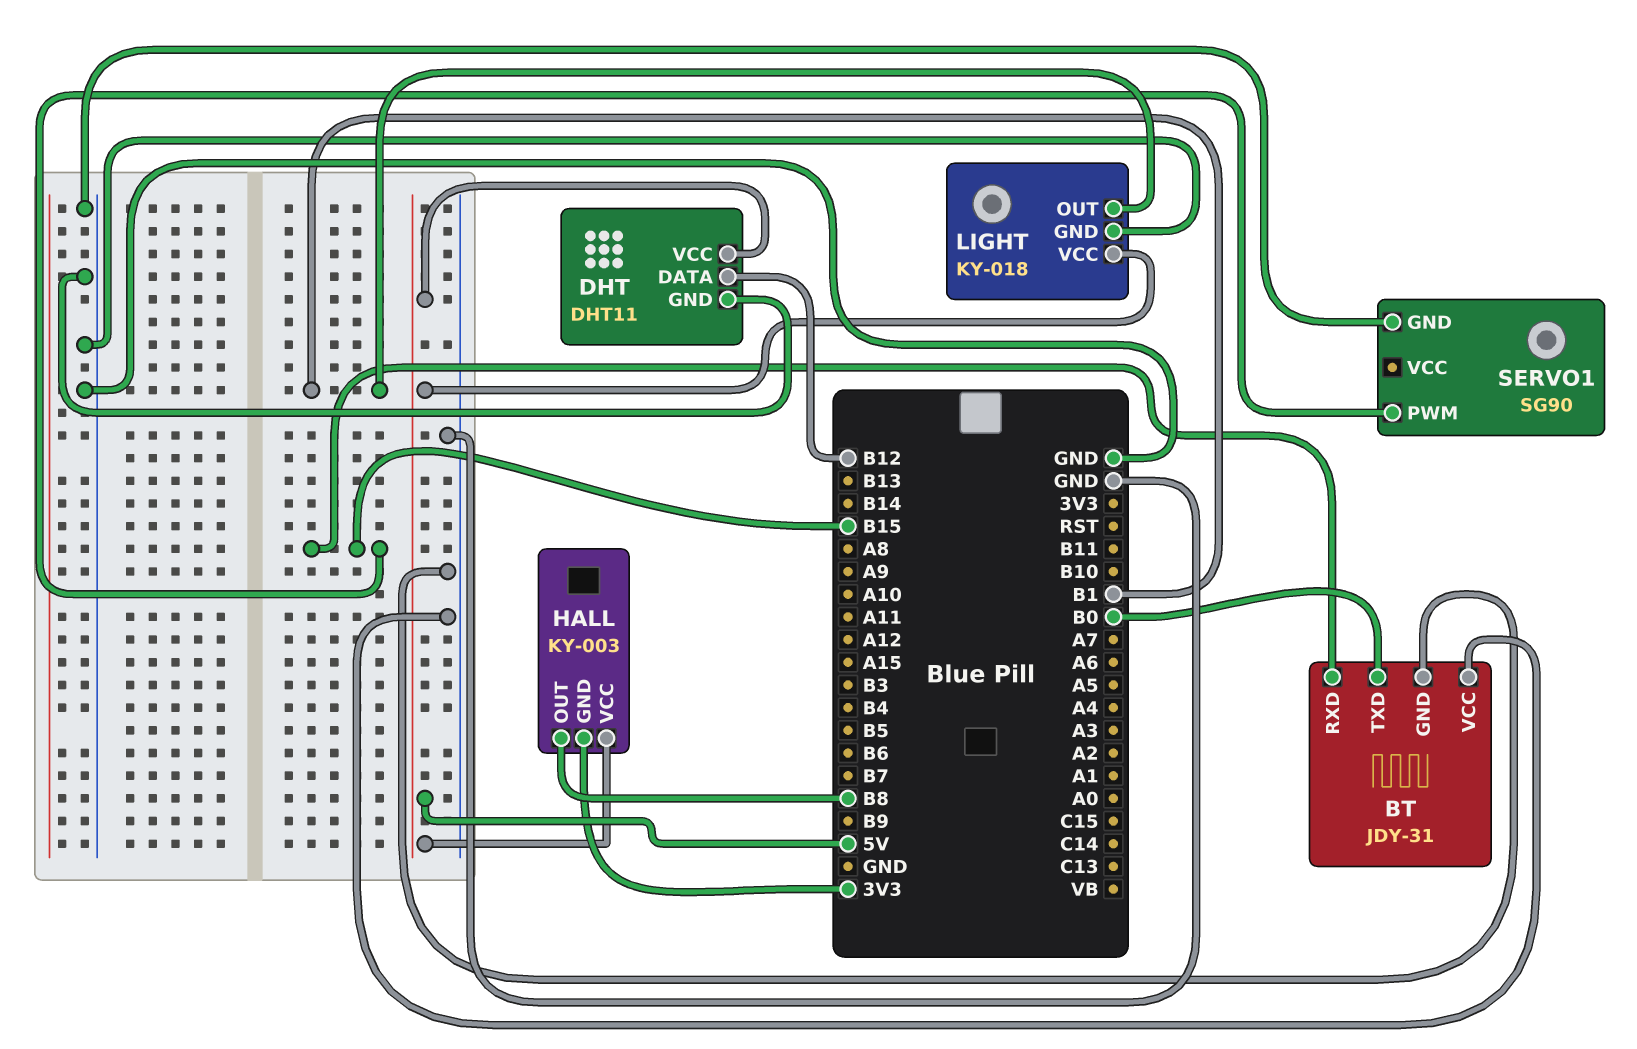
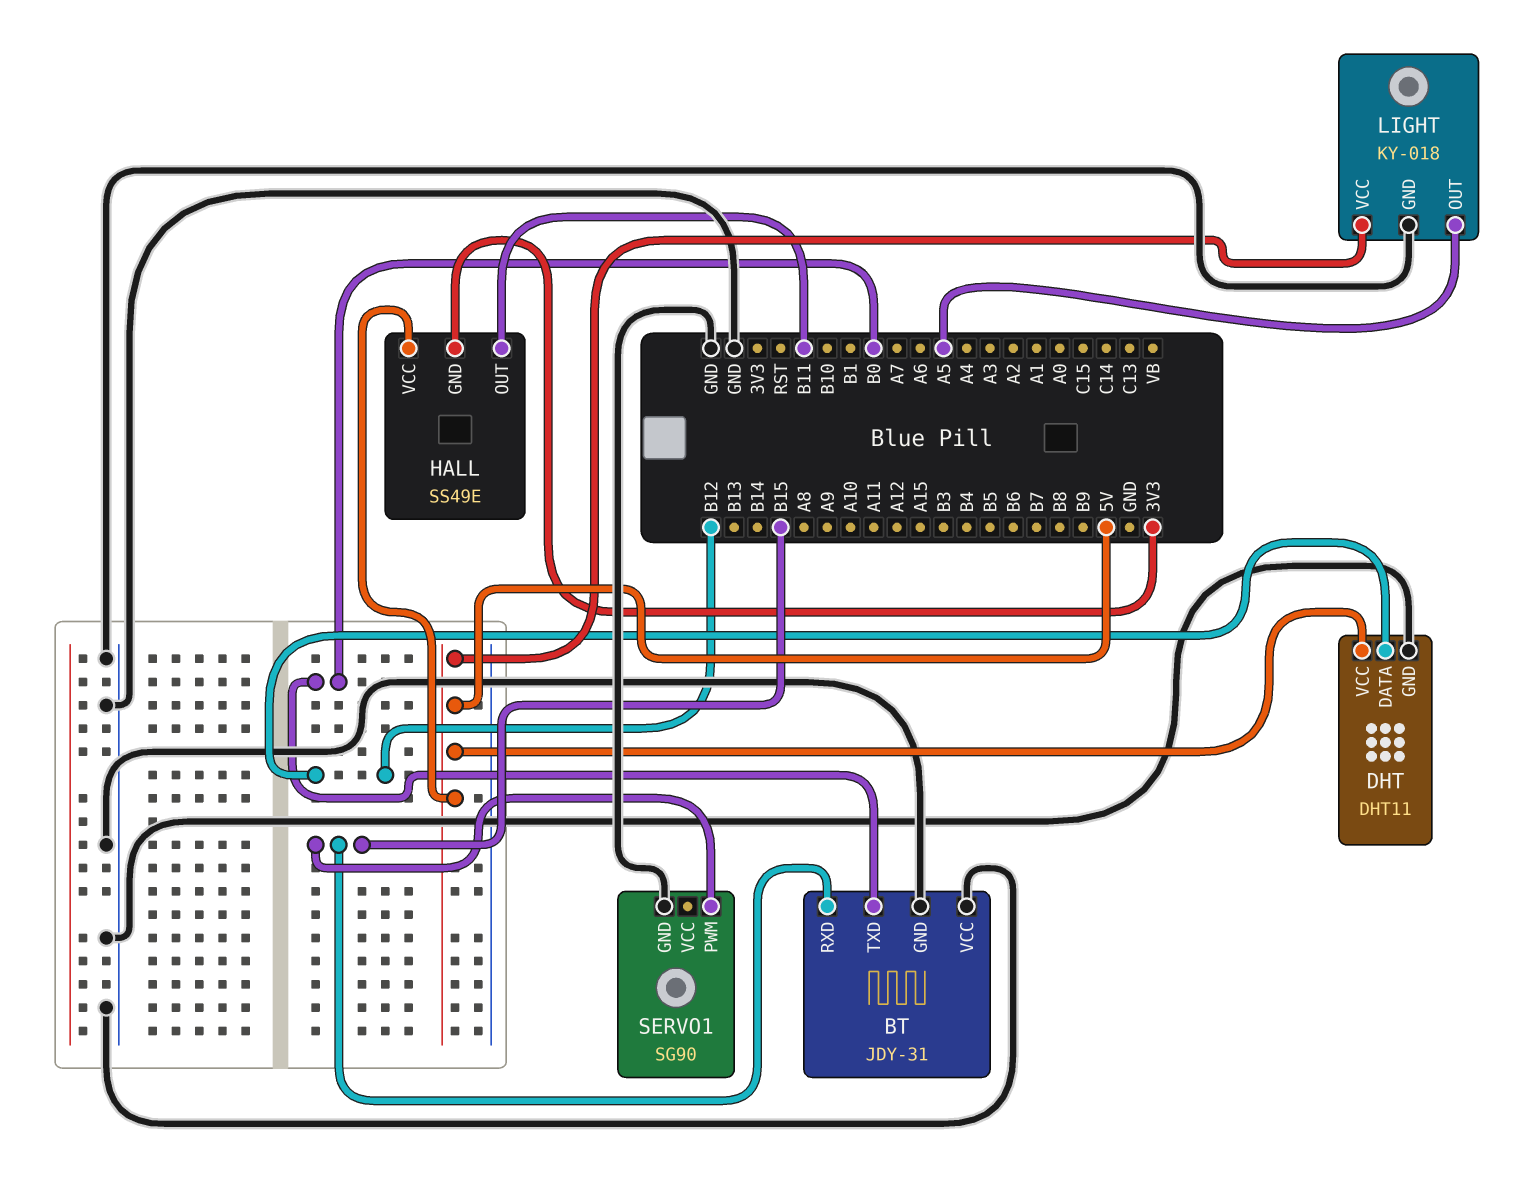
HALL: KY-003 -> SS49E
HALL pin OUT: B8 -> B11
LIGHT pin OUT: B1 -> A5

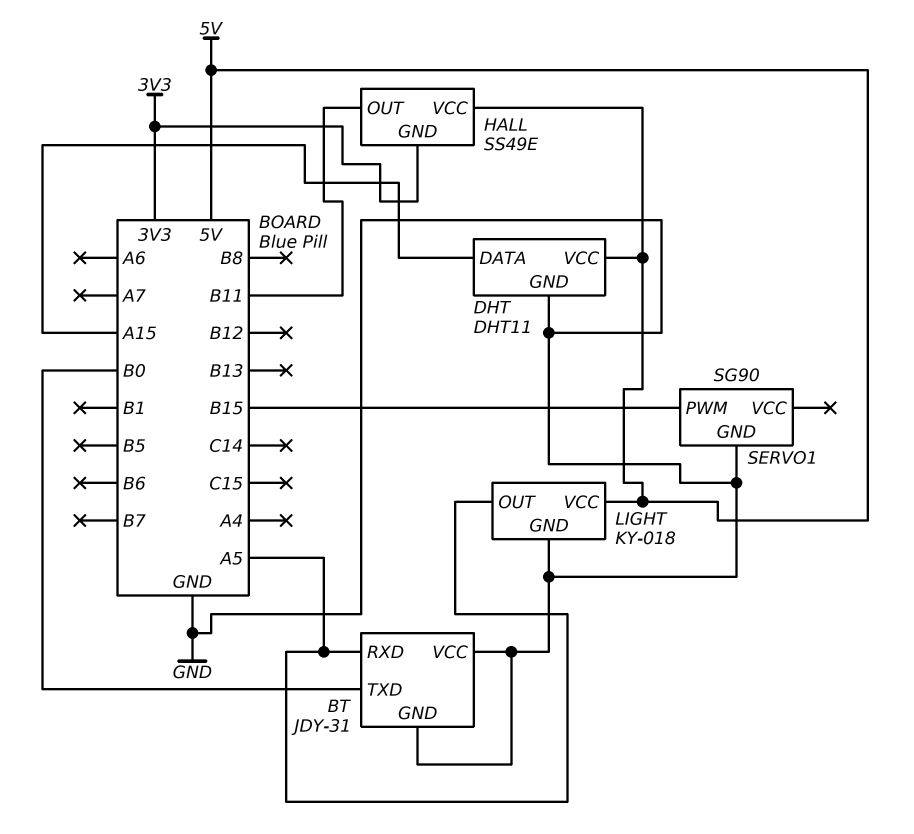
BT pin RXD: B15 -> A5
DHT pin DATA: B12 -> A15

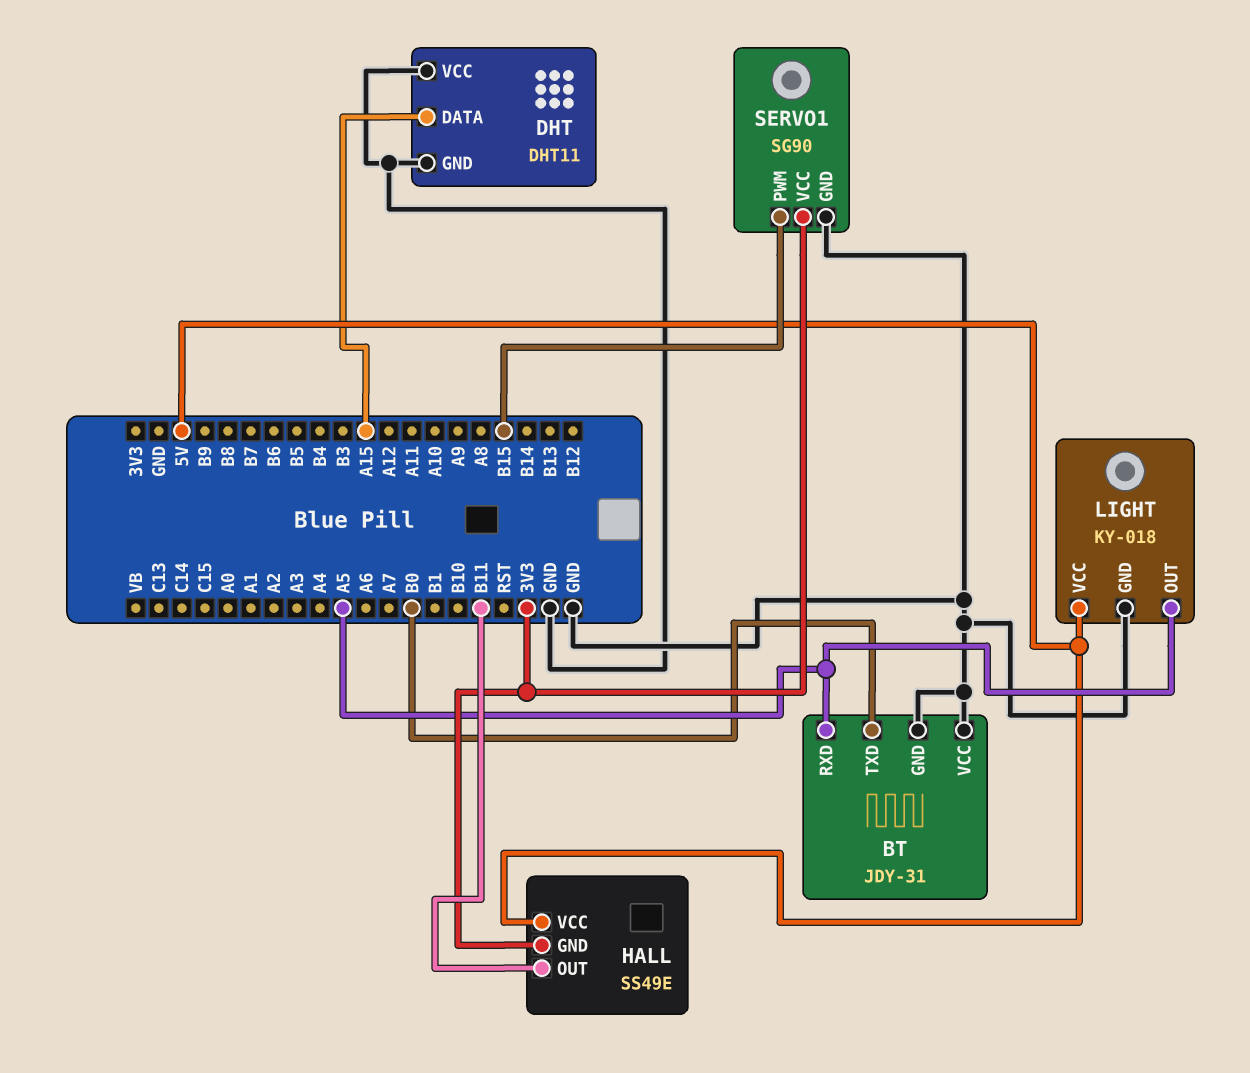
DHT pin VCC: 5V -> GND
SERVO1 pin VCC: none -> 3V3

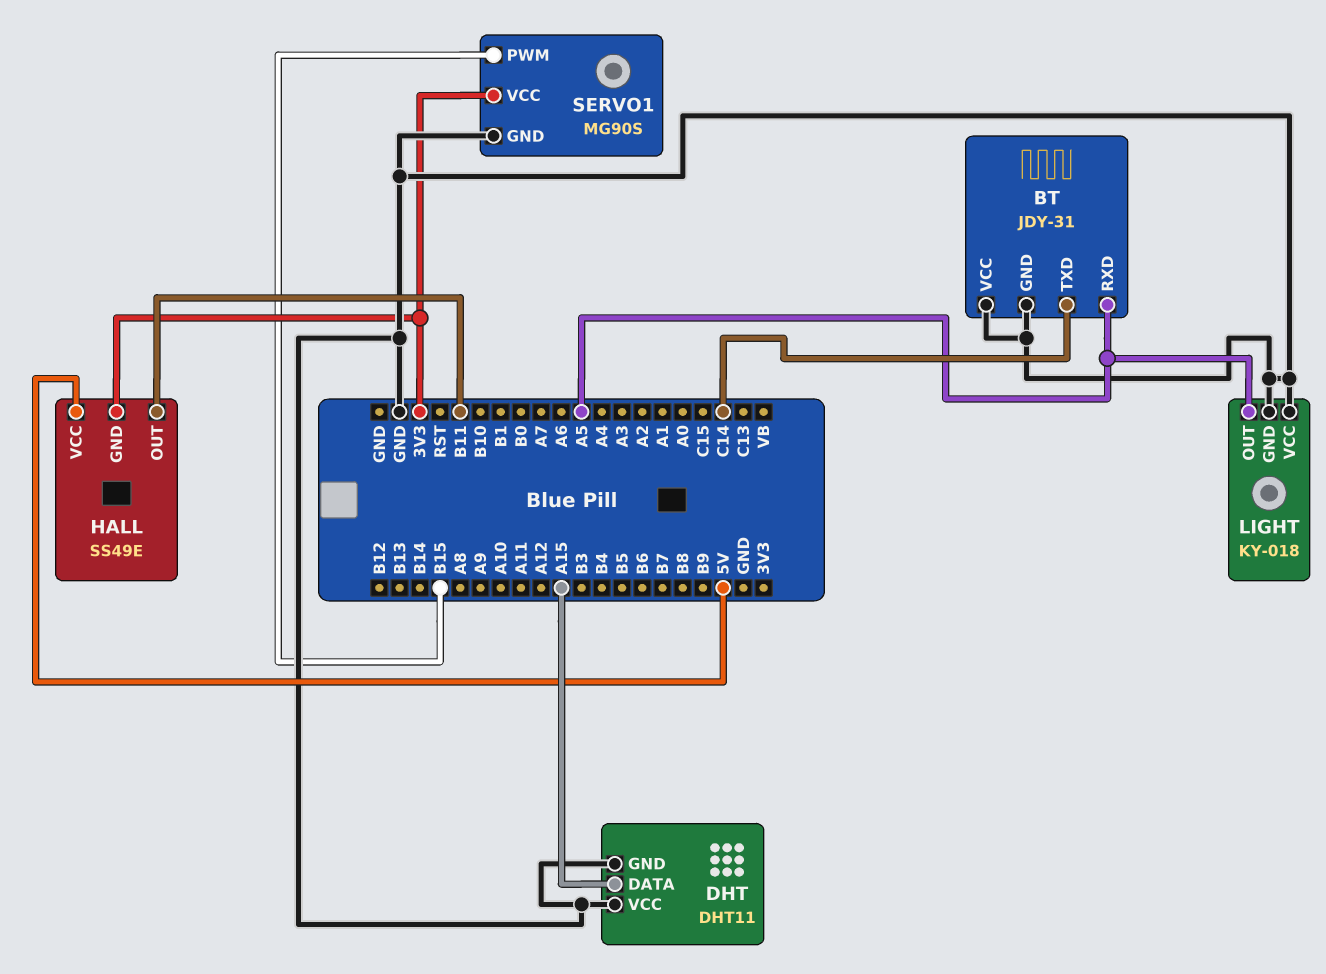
BT pin TXD: B0 -> C14
LIGHT pin VCC: 5V -> GND
SERVO1: SG90 -> MG90S

